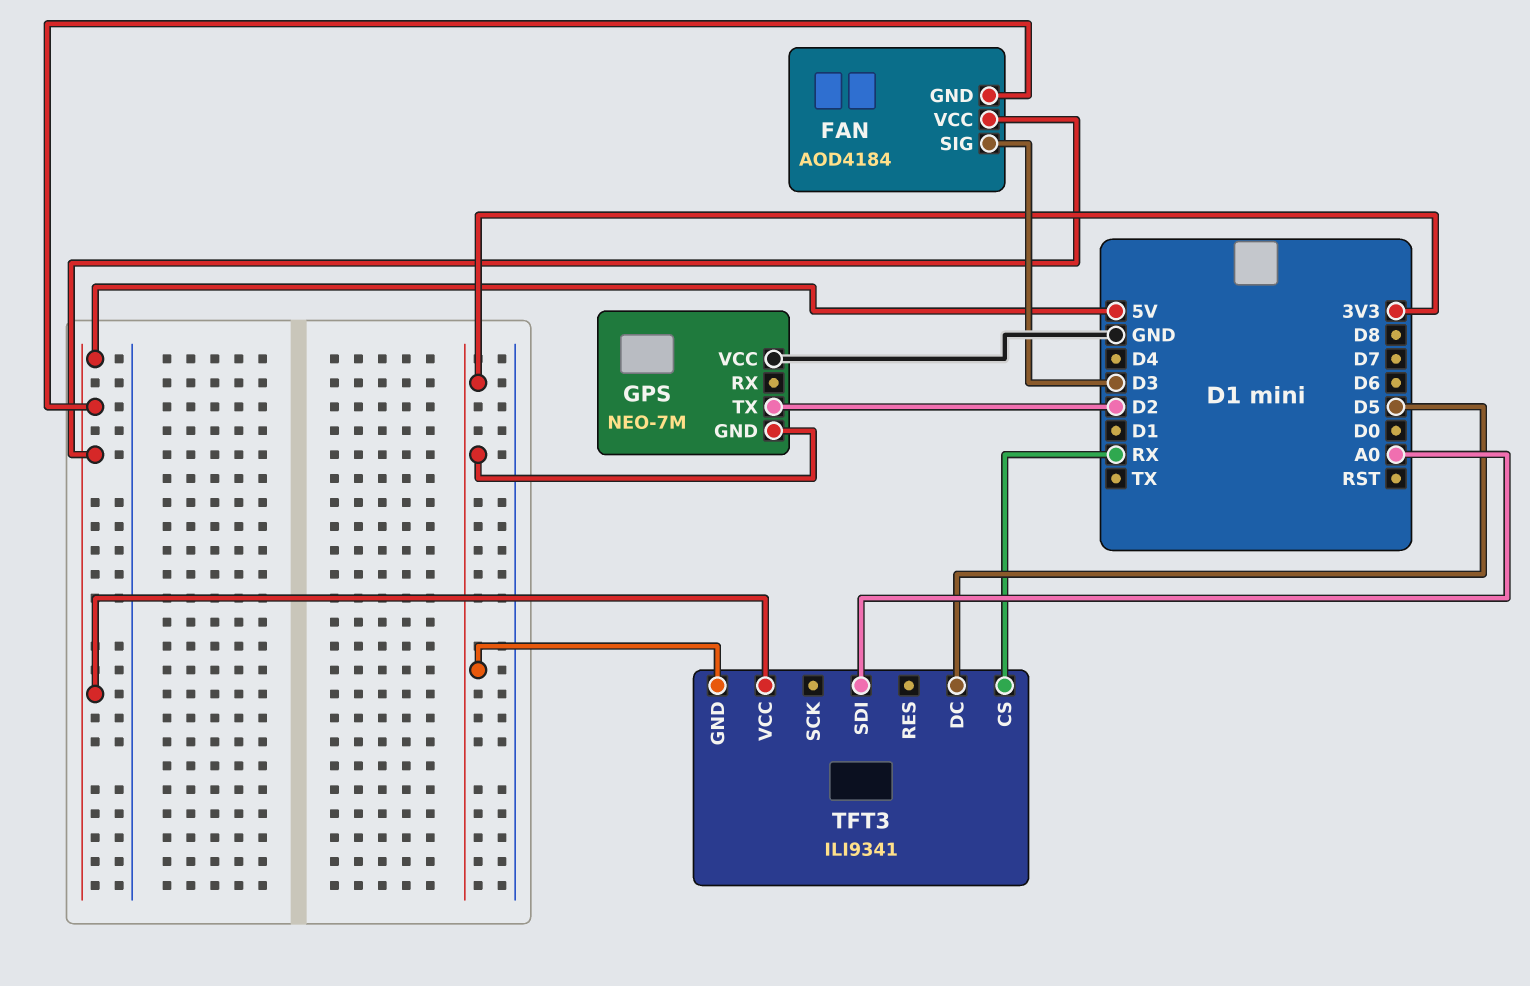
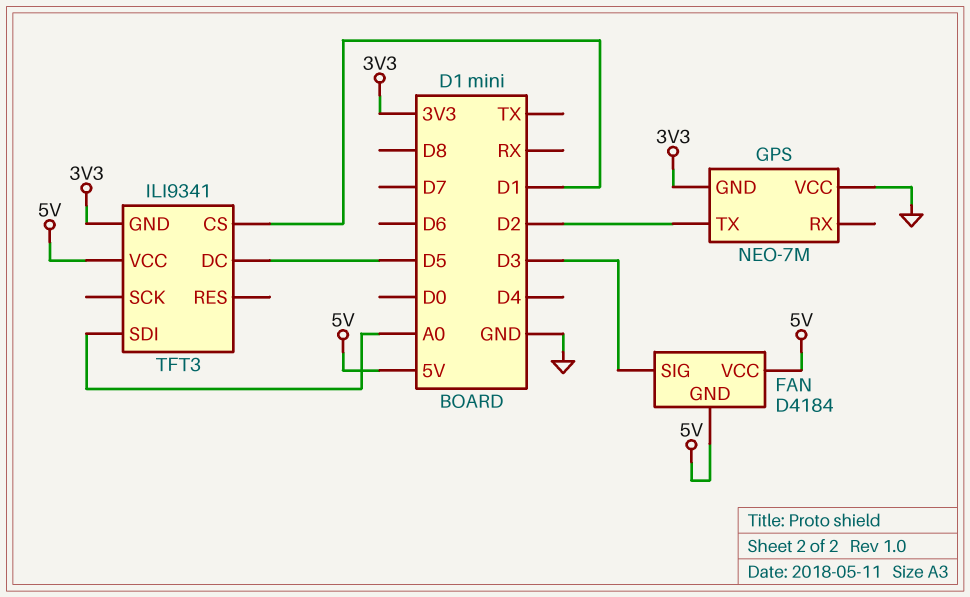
FAN: AOD4184 -> D4184
TFT3 pin CS: RX -> D1

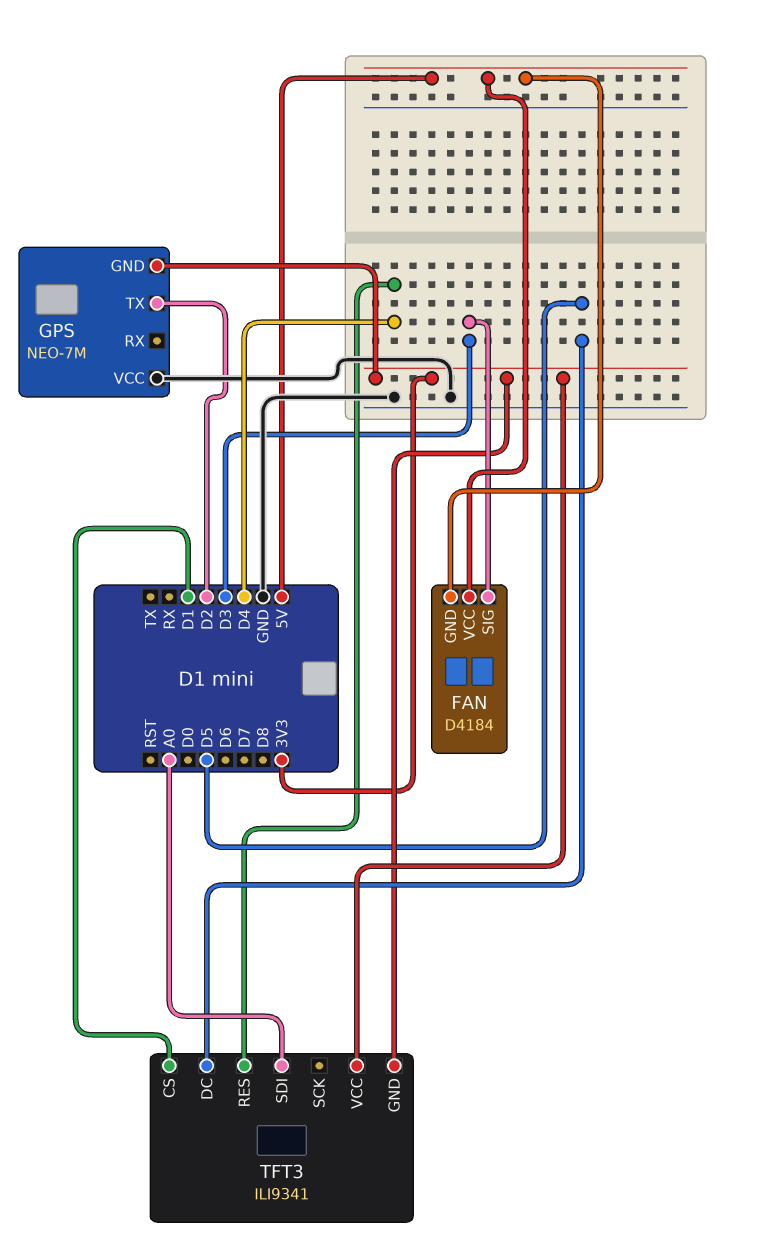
TFT3 pin RES: none -> D4
TFT3 pin VCC: 5V -> 3V3

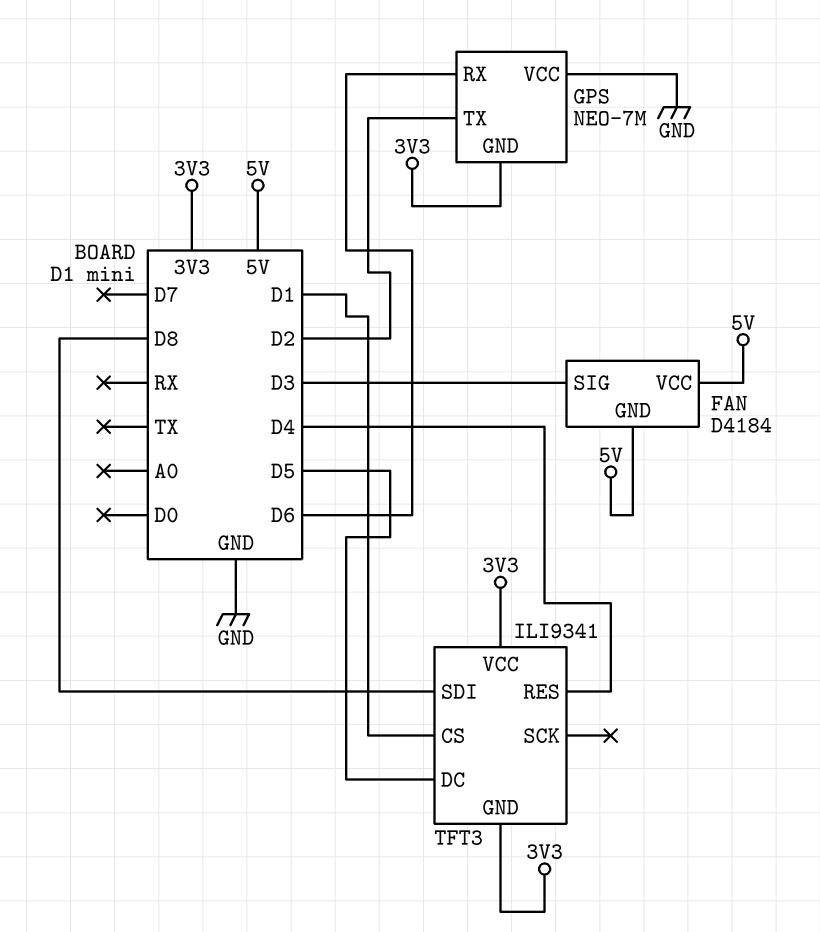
GPS pin RX: none -> D6
TFT3 pin SDI: A0 -> D8

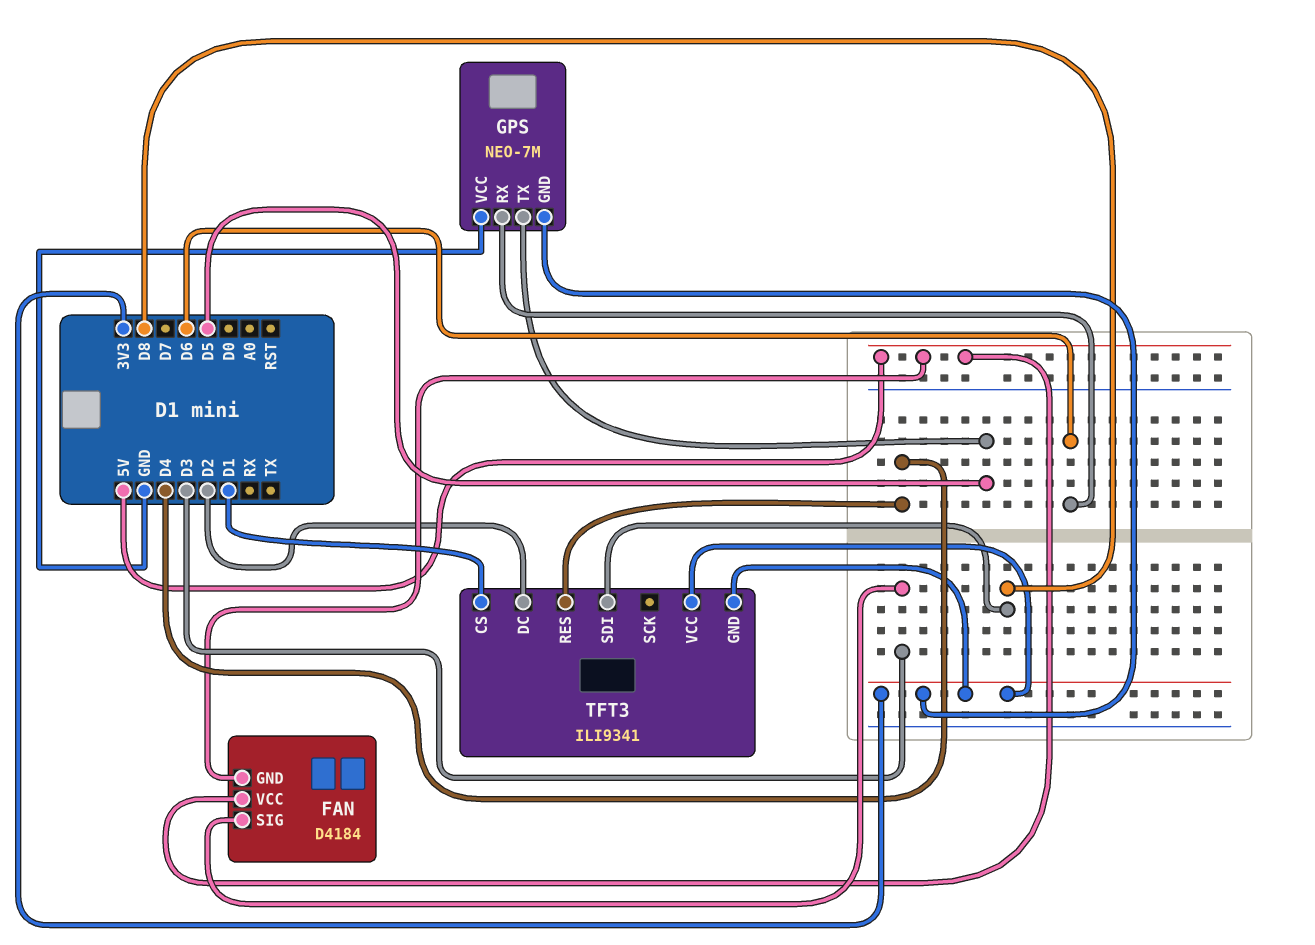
GPS pin TX: D2 -> D5
TFT3 pin DC: D5 -> D2

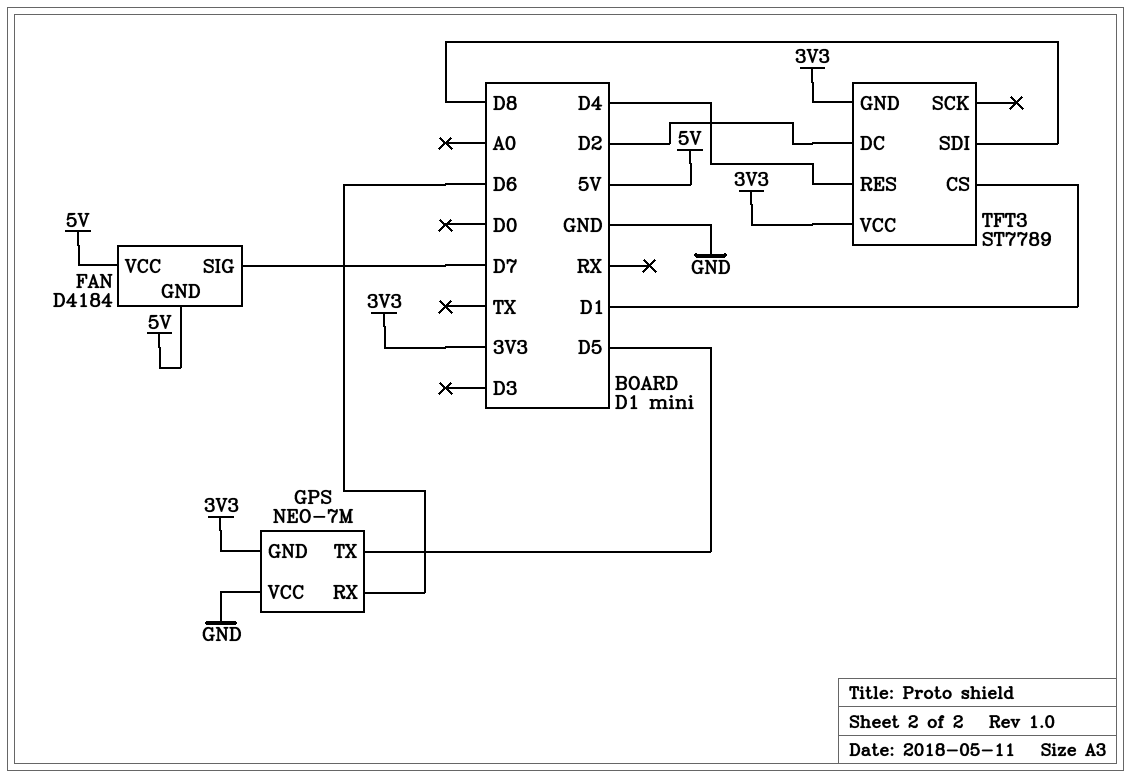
FAN pin SIG: D3 -> D7
TFT3: ILI9341 -> ST7789

